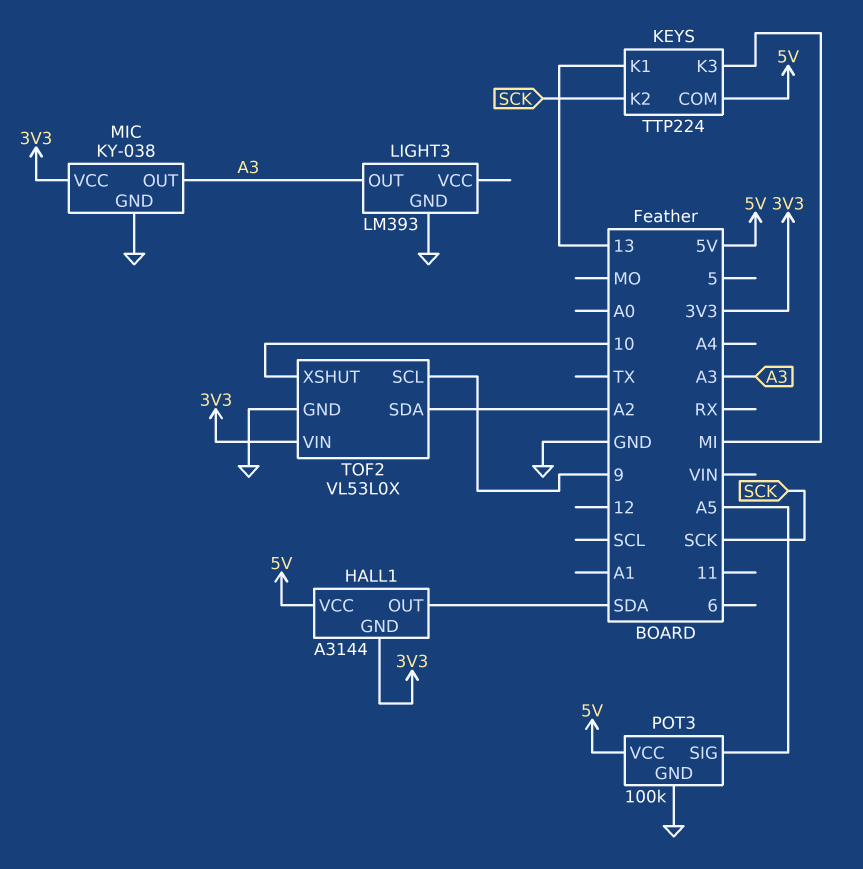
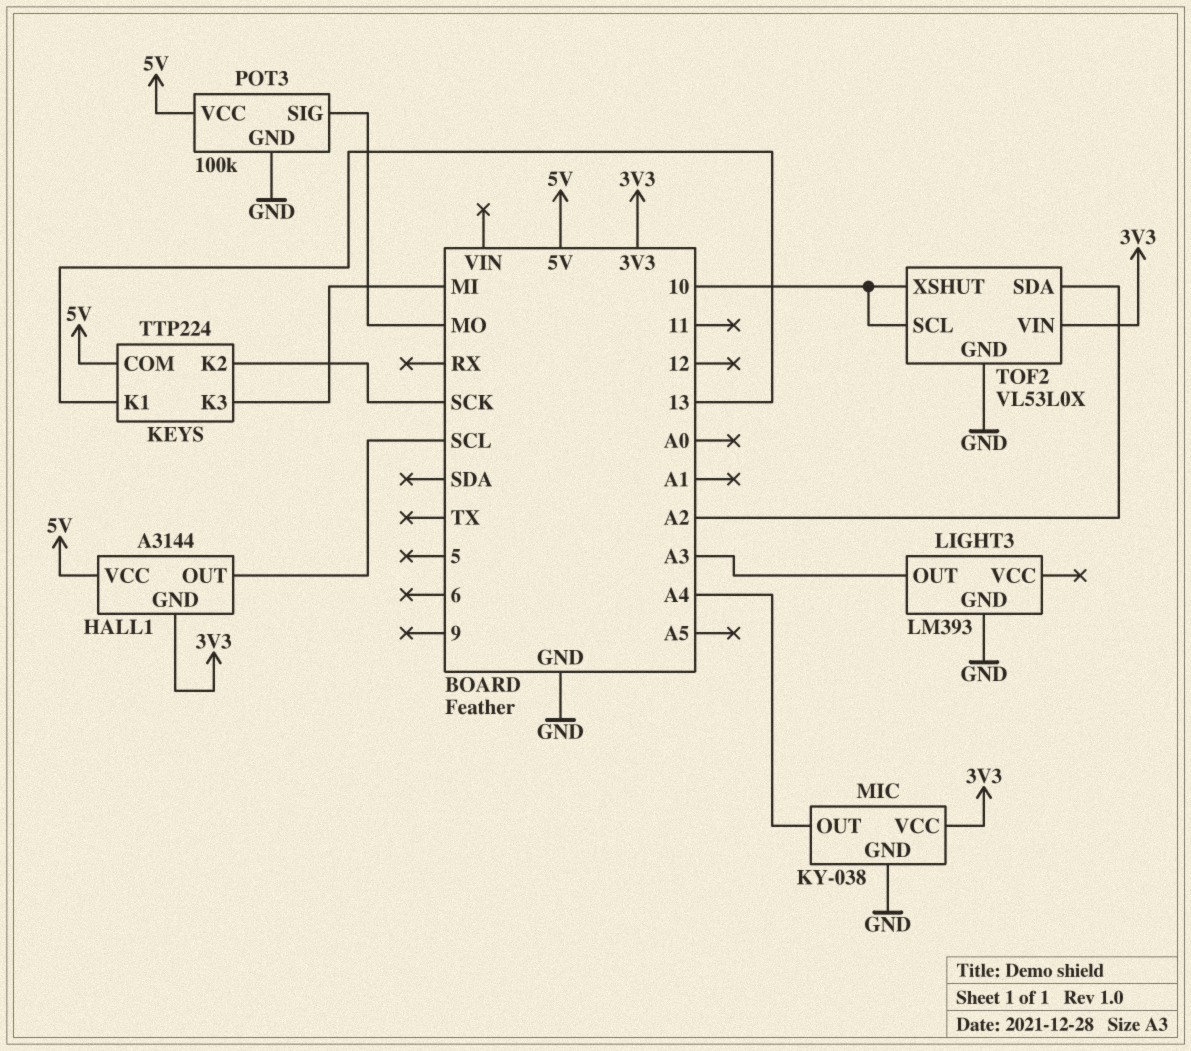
HALL1 pin OUT: SDA -> SCL
MIC pin OUT: A3 -> A4
POT3 pin SIG: A5 -> MO
TOF2 pin SCL: 9 -> 10

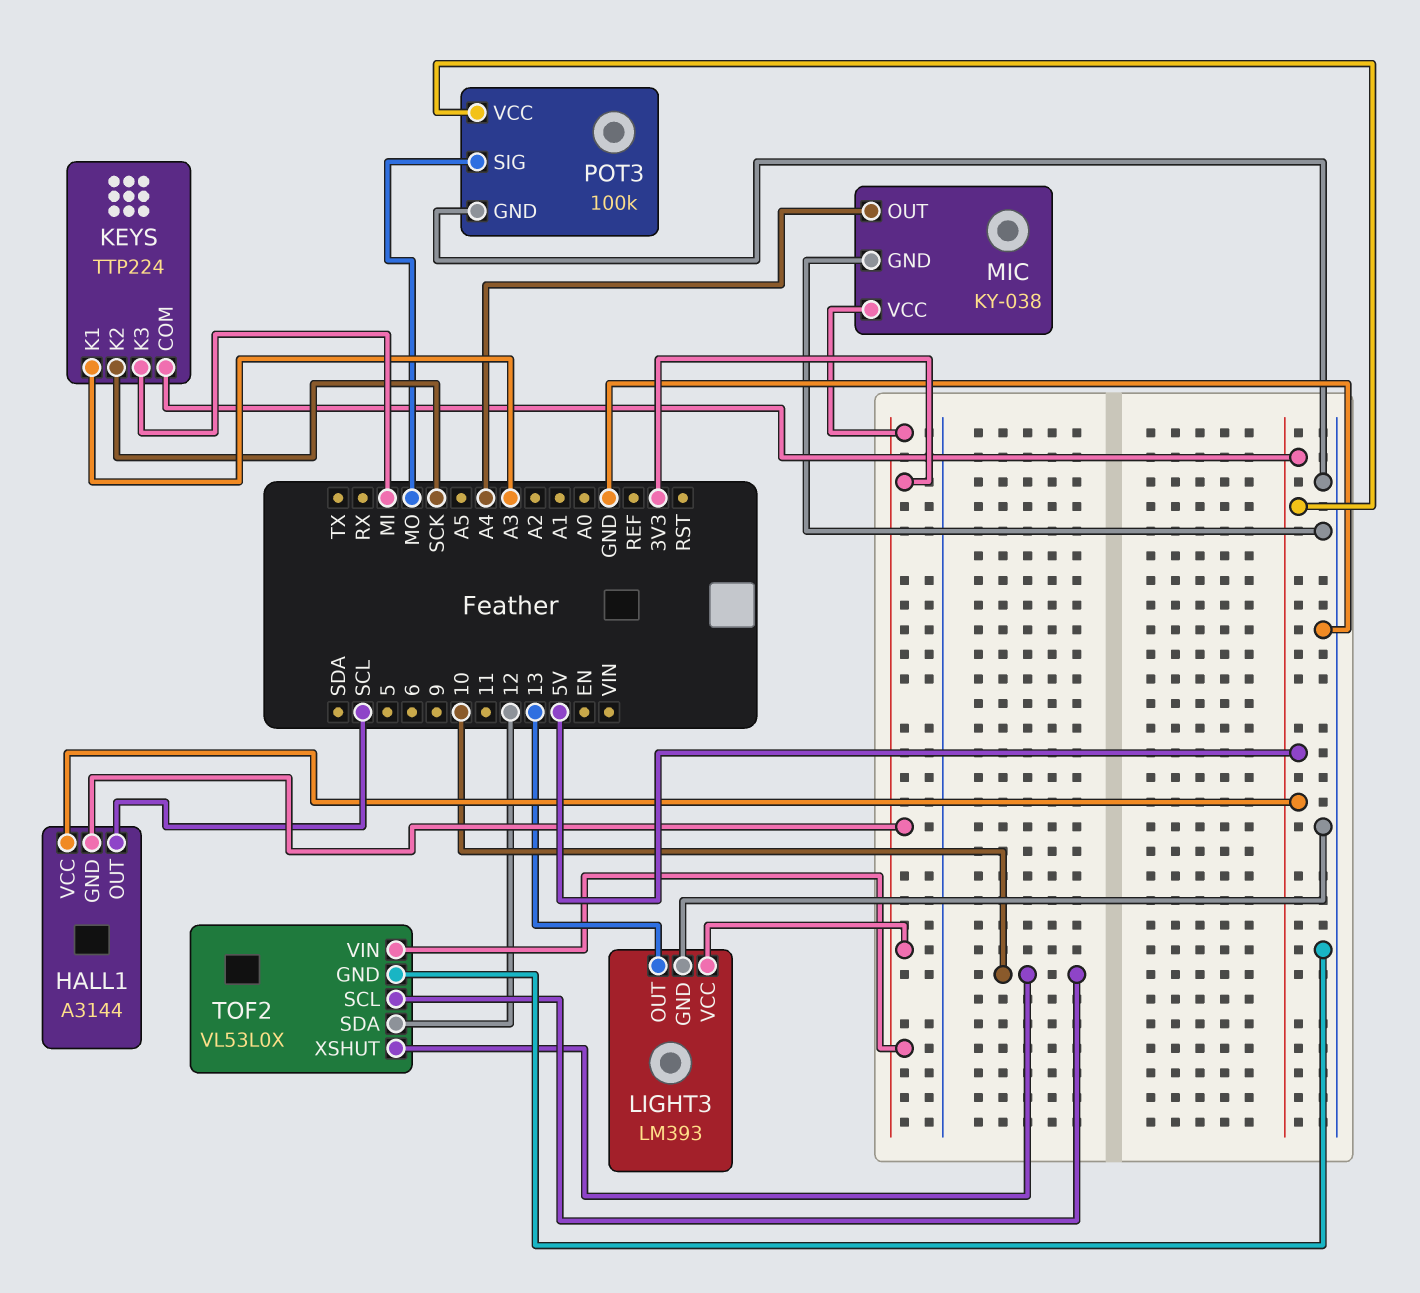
KEYS pin K1: 13 -> A3
LIGHT3 pin OUT: A3 -> 13
LIGHT3 pin VCC: none -> 3V3
TOF2 pin SDA: A2 -> 12

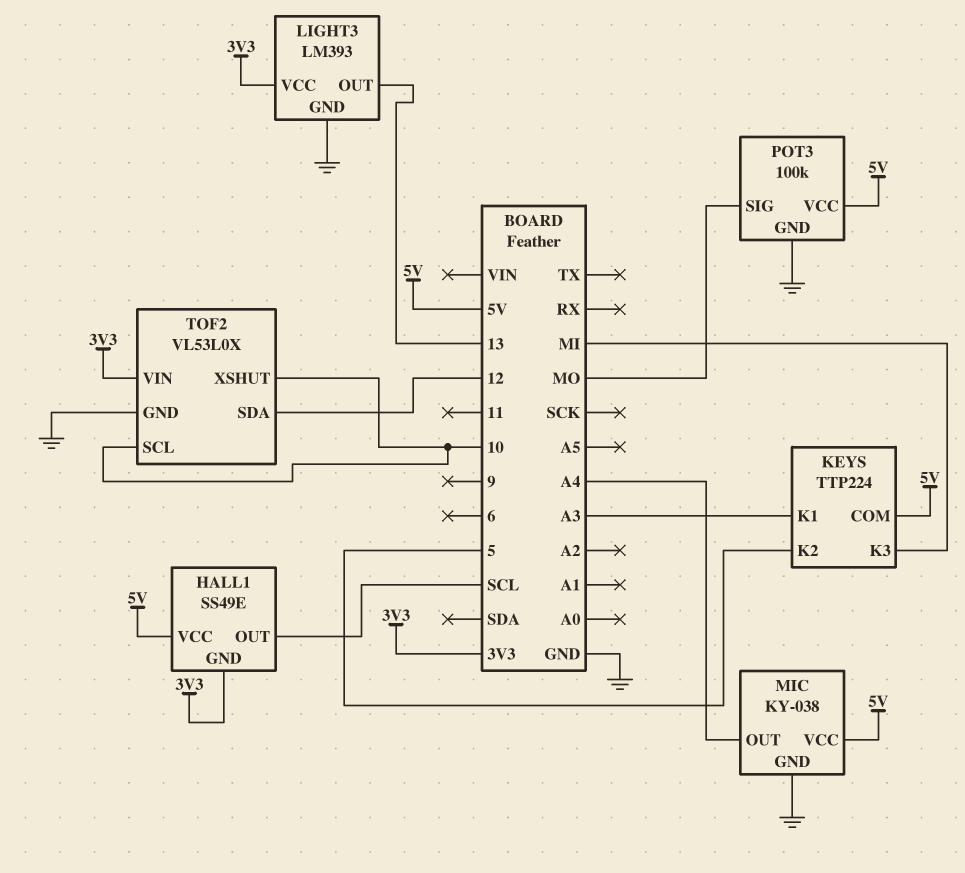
HALL1: A3144 -> SS49E
KEYS pin K2: SCK -> 5
MIC pin VCC: 3V3 -> 5V

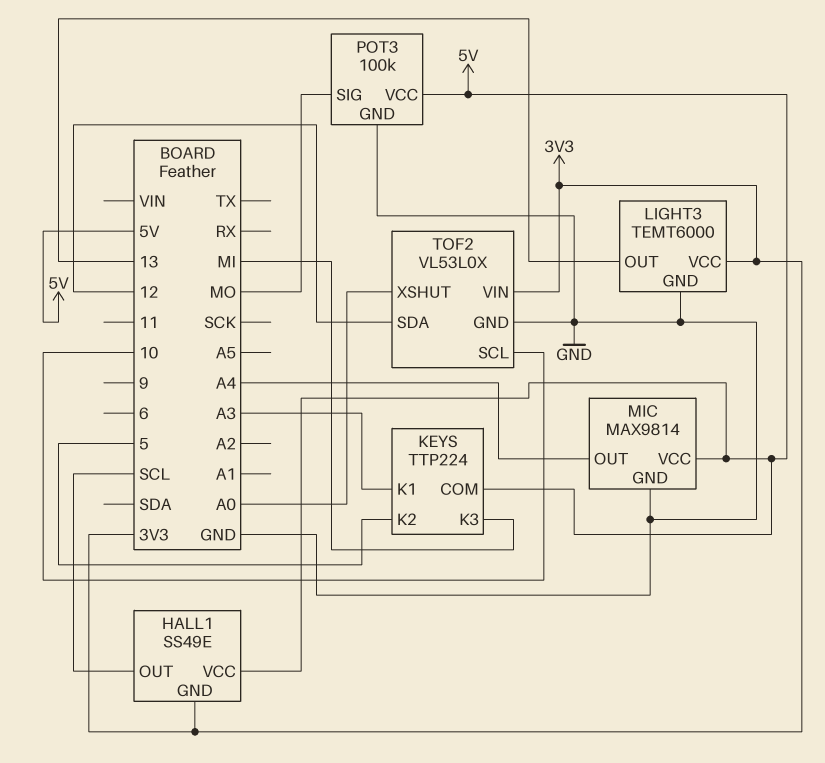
LIGHT3: LM393 -> TEMT6000
MIC: KY-038 -> MAX9814
TOF2 pin XSHUT: 10 -> A0

